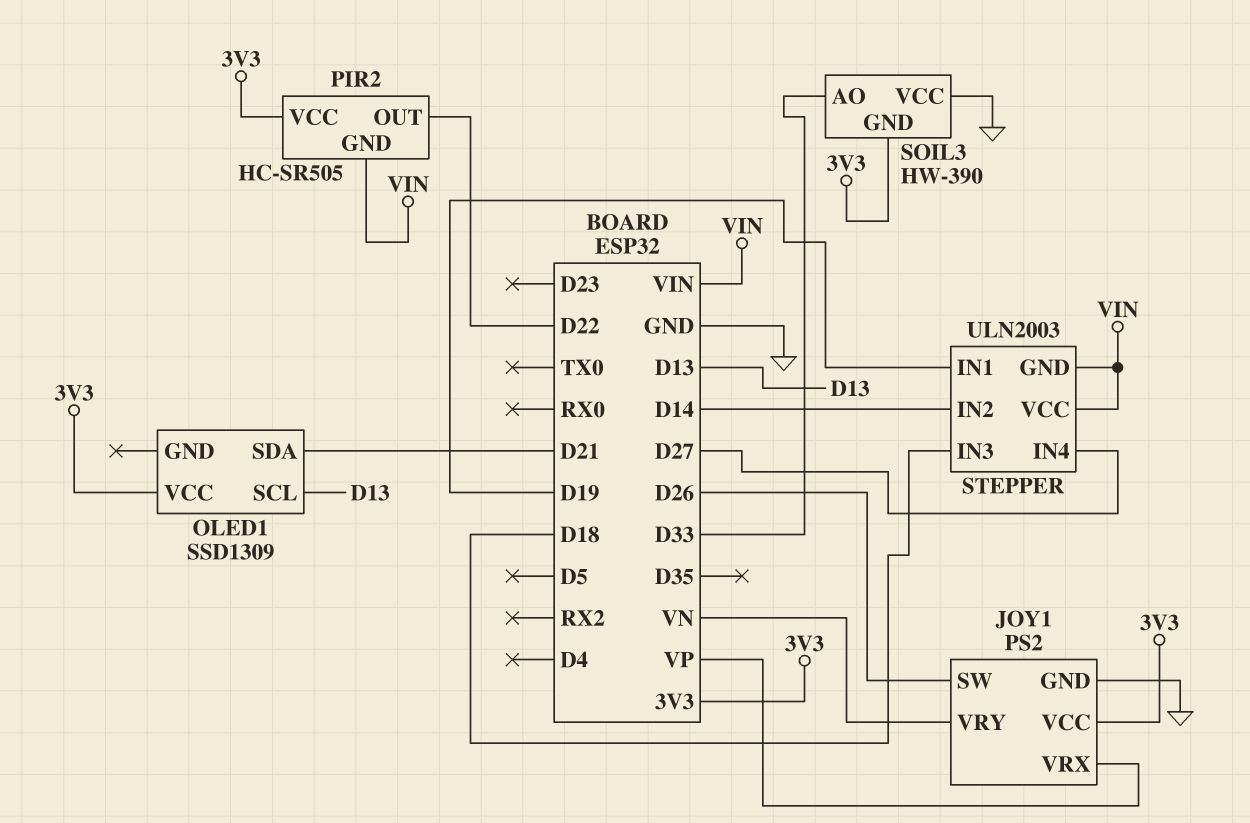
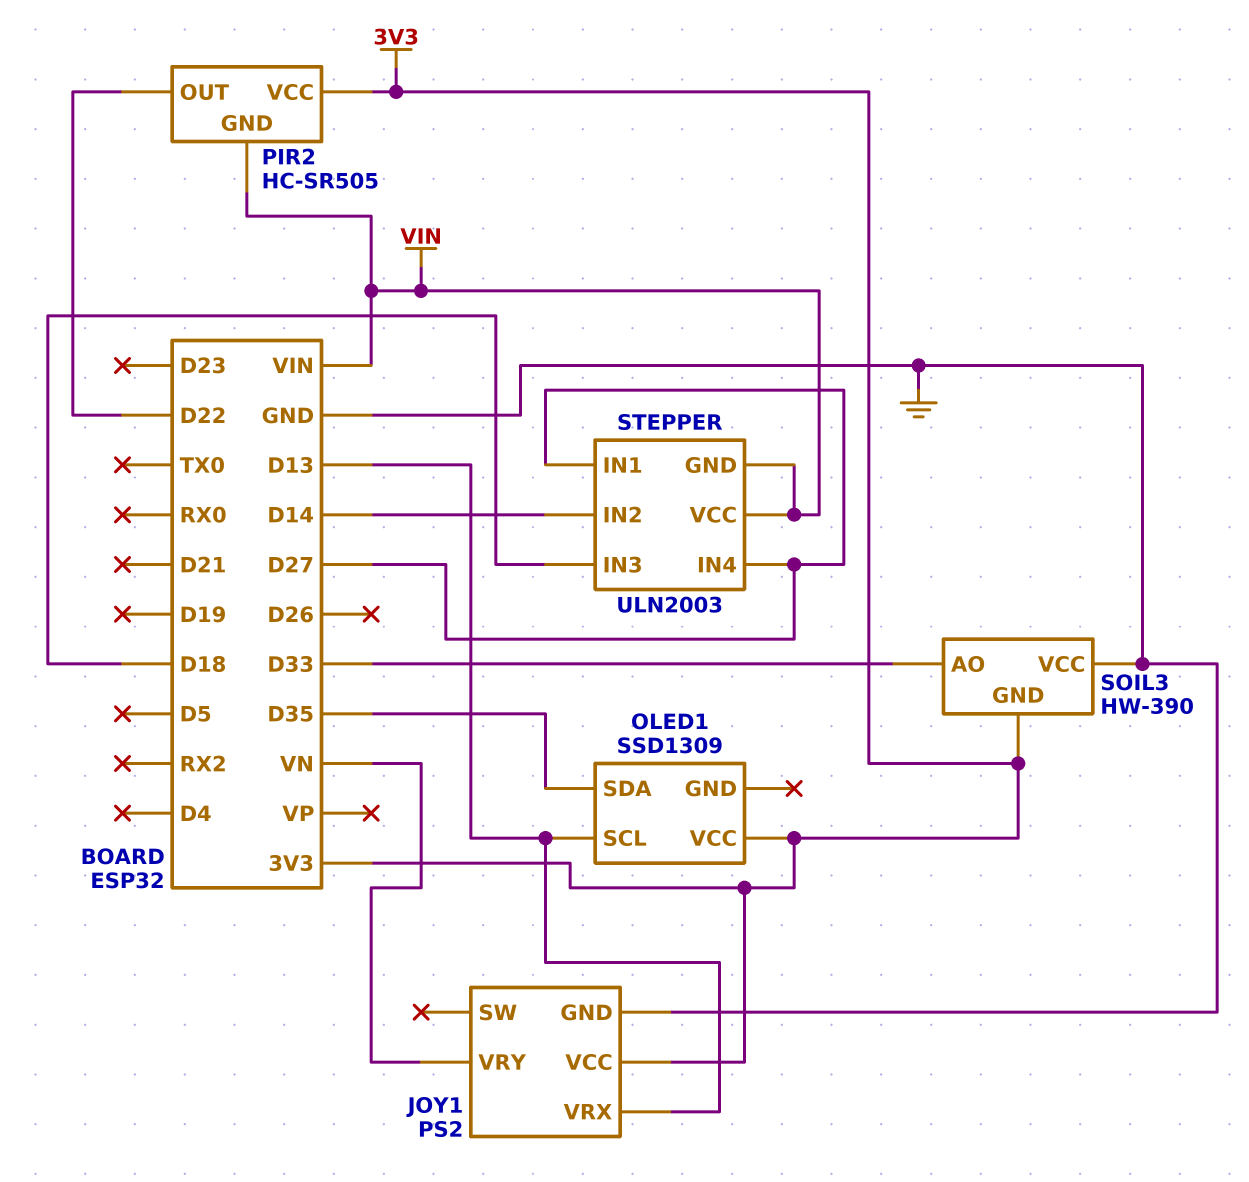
JOY1 pin SW: D26 -> none
JOY1 pin VRX: VP -> D13
OLED1 pin SDA: D21 -> D35
STEPPER pin IN1: D19 -> D27

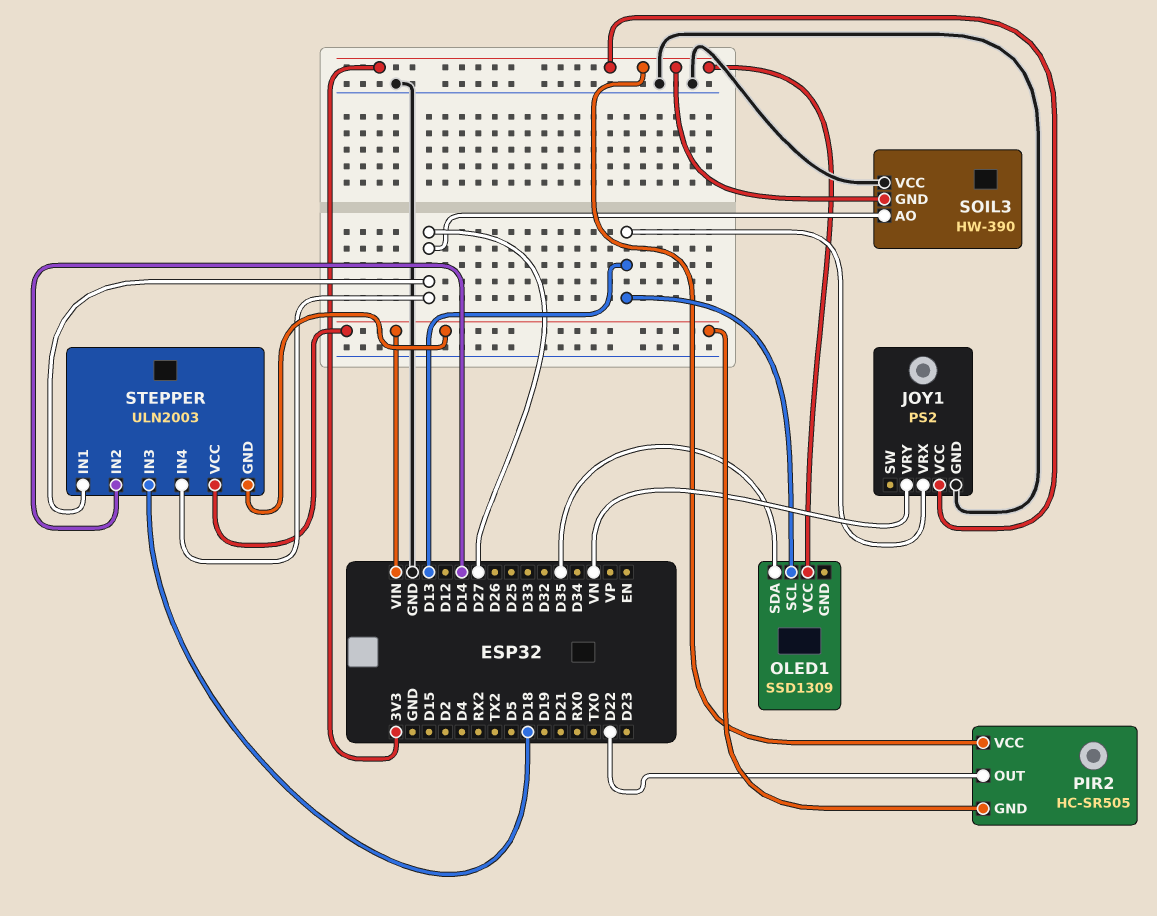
SOIL3 pin AO: D33 -> D27

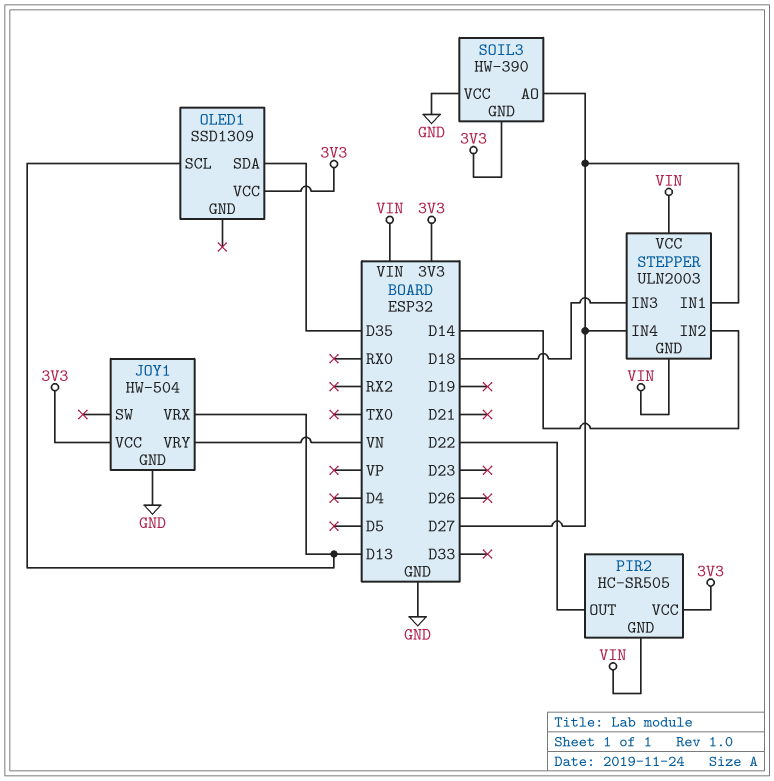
JOY1: PS2 -> HW-504

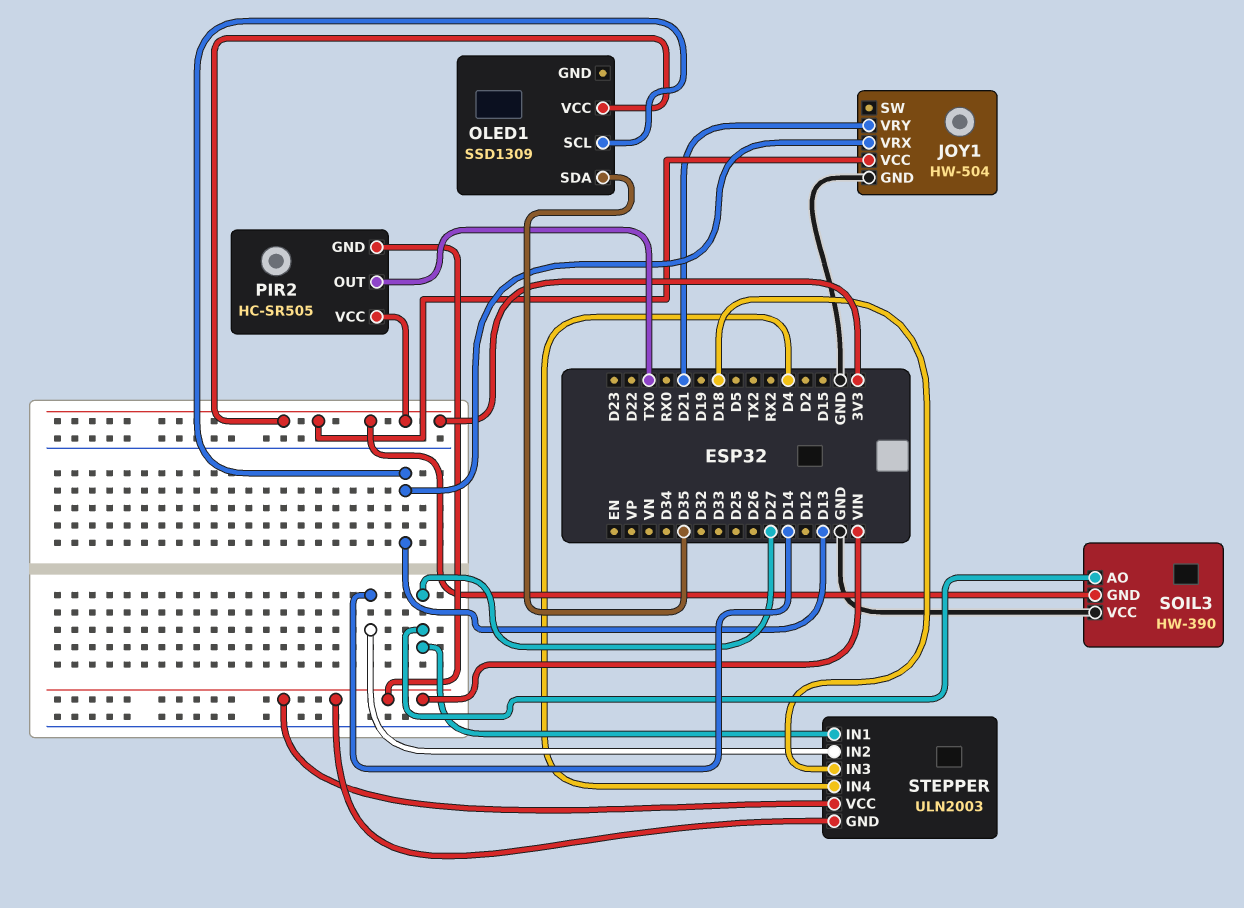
JOY1 pin VRY: VN -> D21
PIR2 pin OUT: D22 -> TX0
STEPPER pin IN4: D27 -> D4

